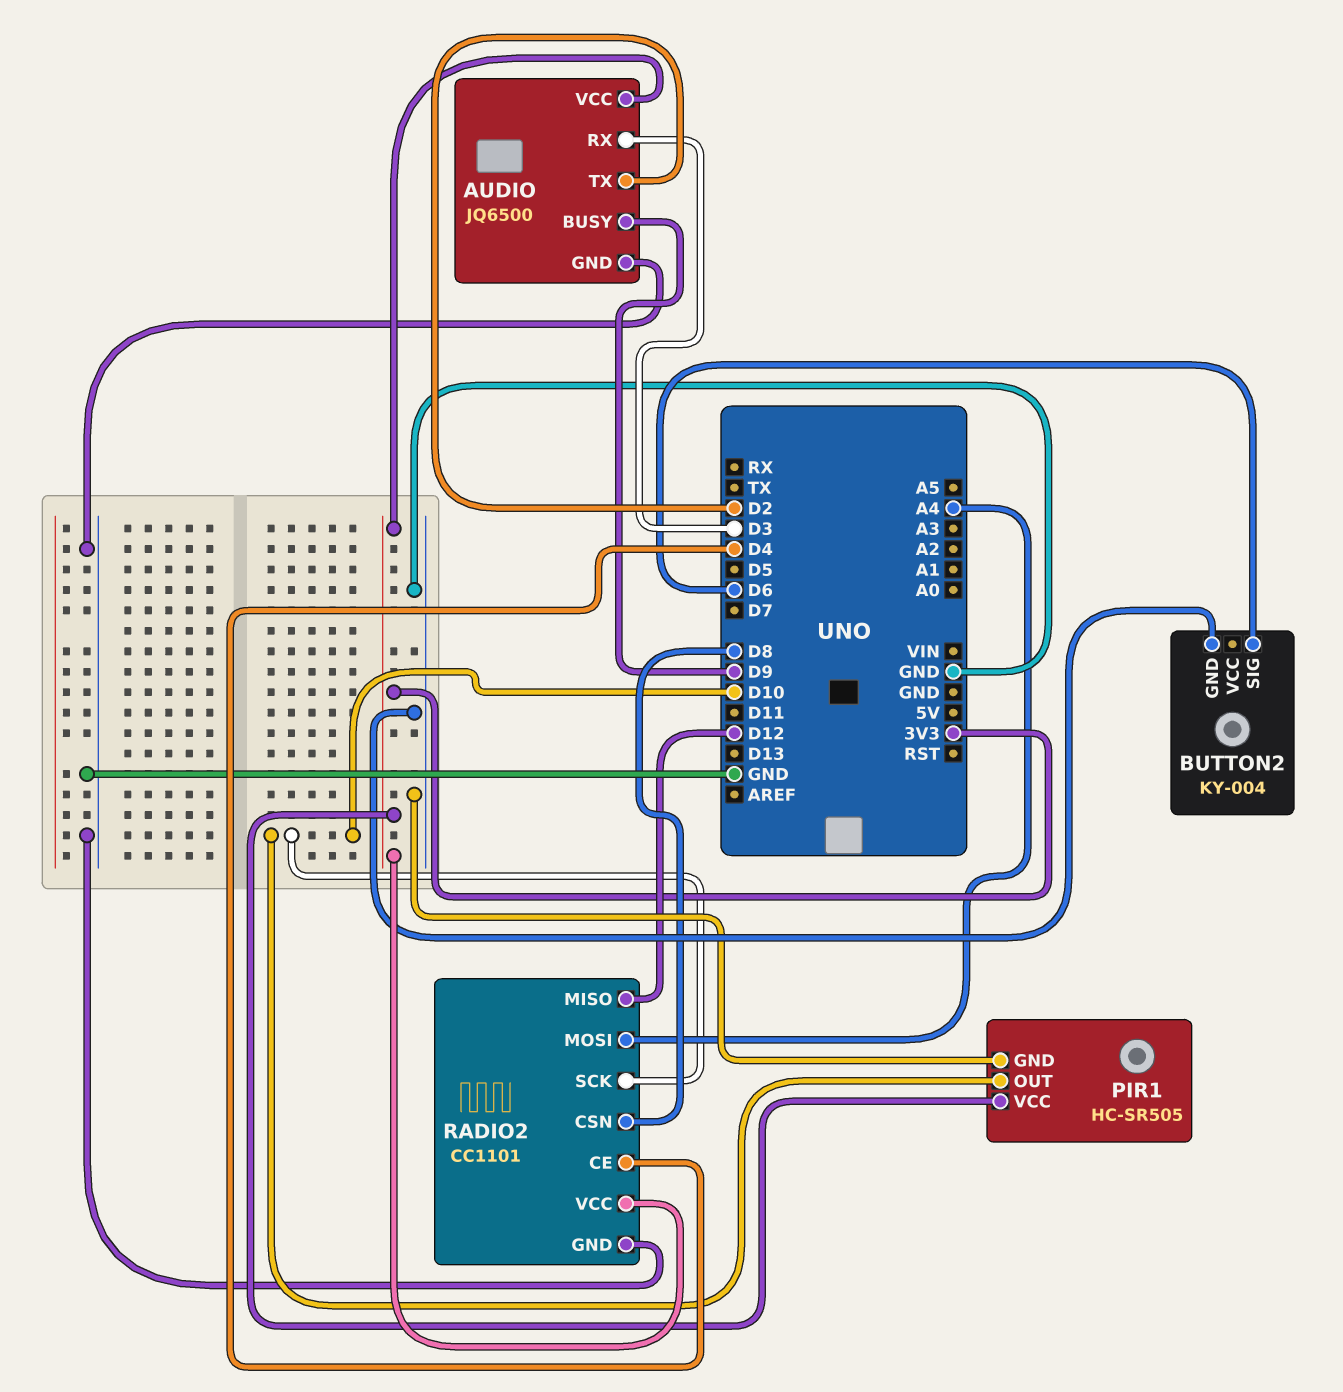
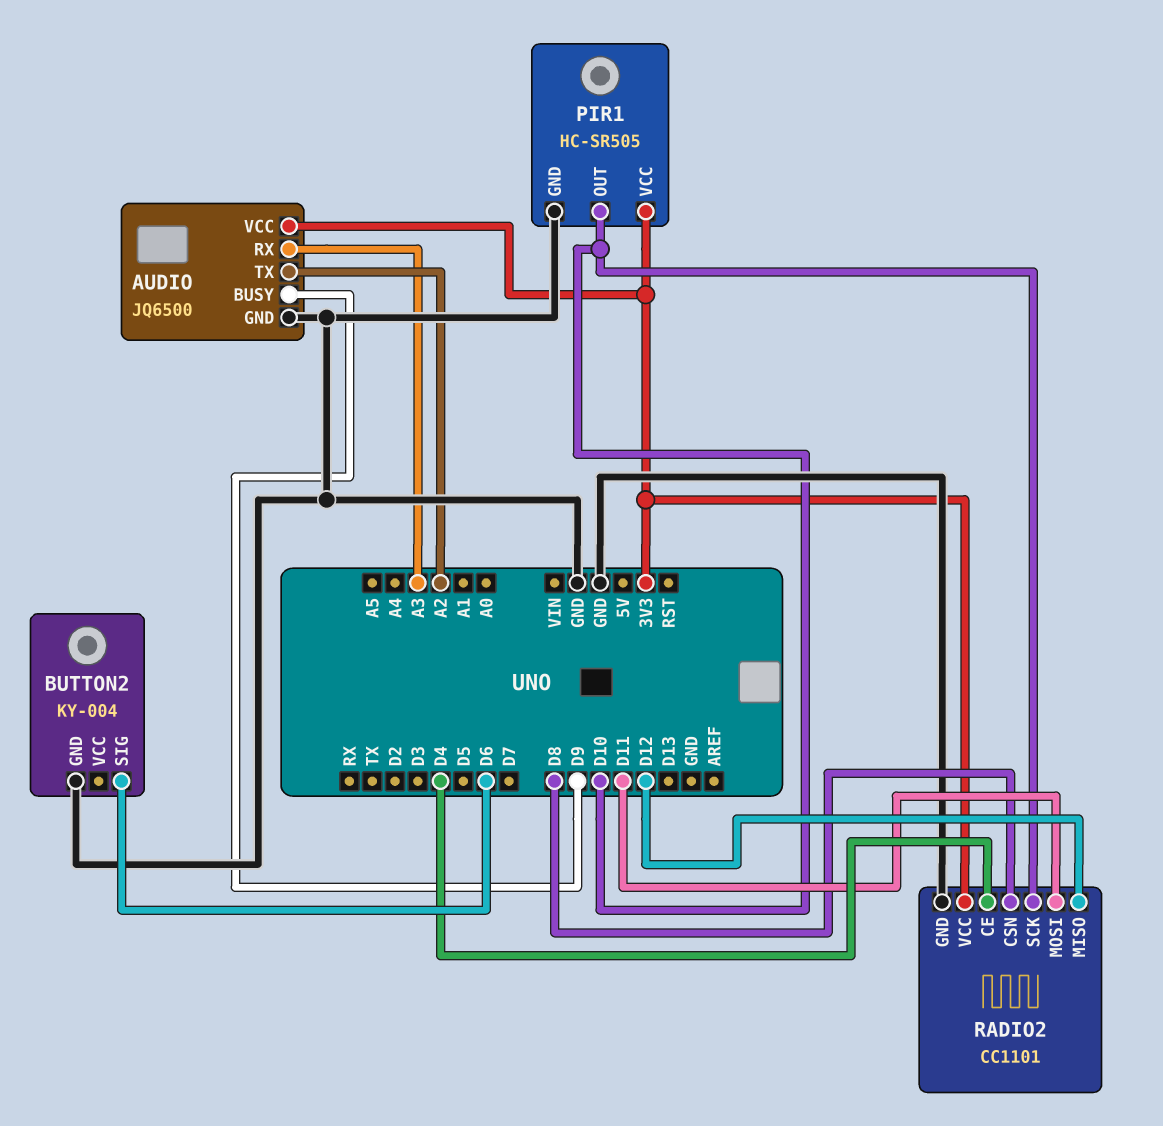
AUDIO pin RX: D3 -> A3
AUDIO pin TX: D2 -> A2
RADIO2 pin MOSI: A4 -> D11

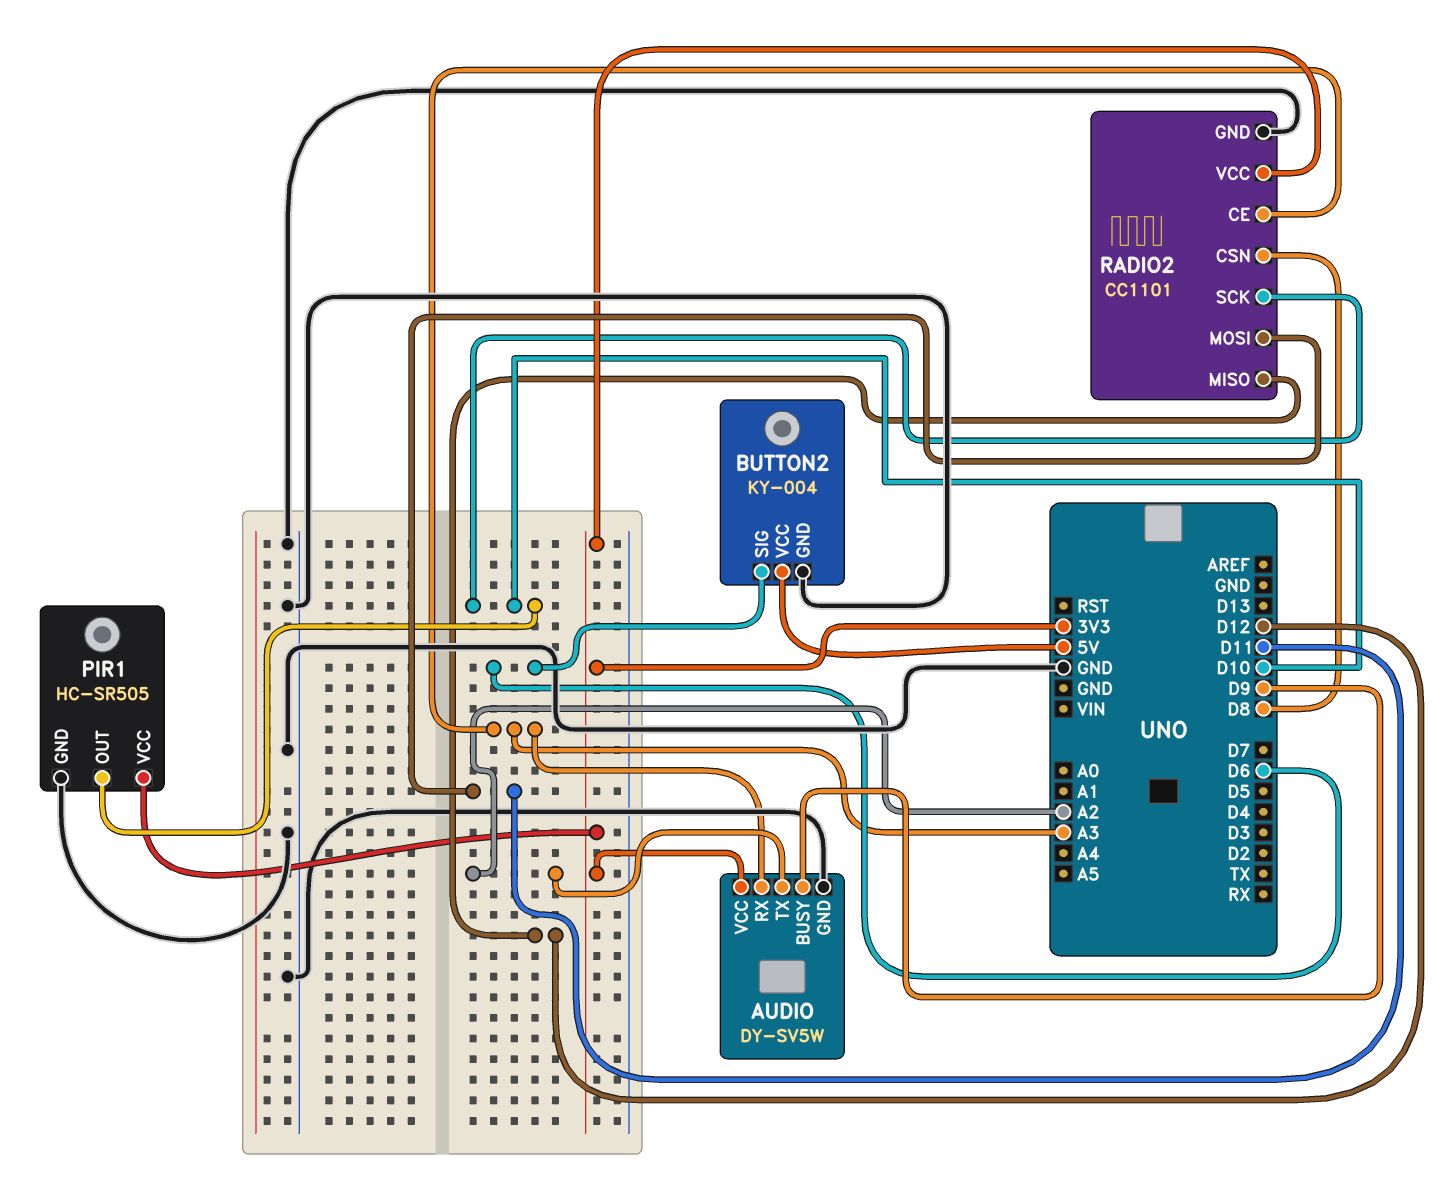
AUDIO: JQ6500 -> DY-SV5W
BUTTON2 pin VCC: none -> 5V
RADIO2 pin CE: D4 -> A3

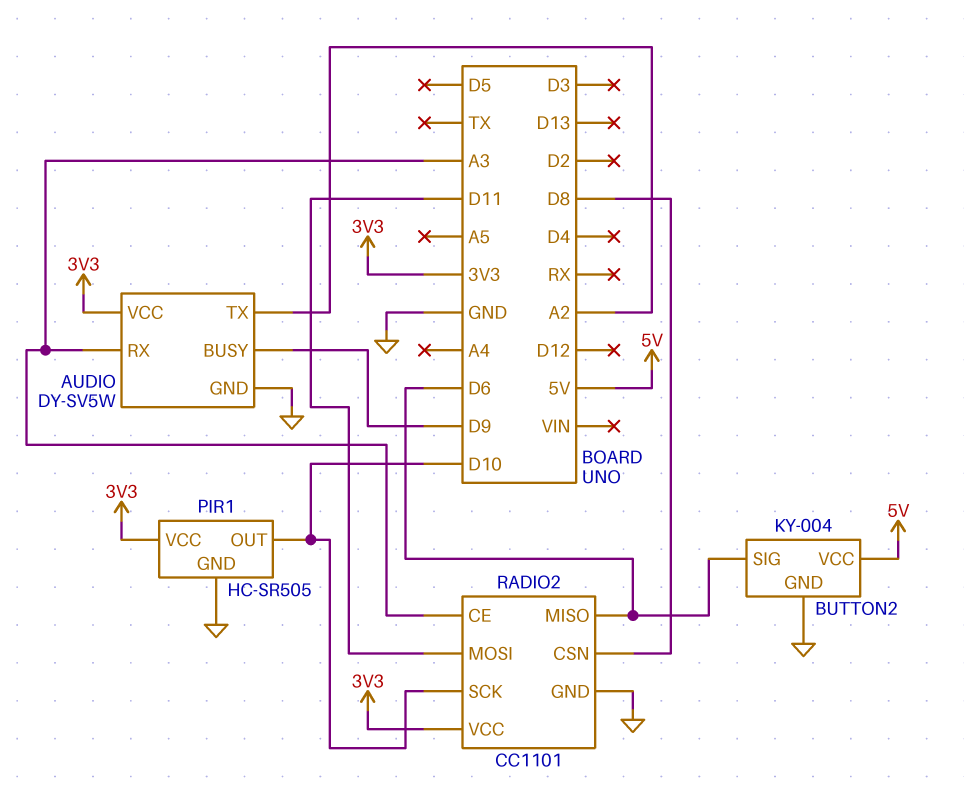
RADIO2 pin MISO: D12 -> D6

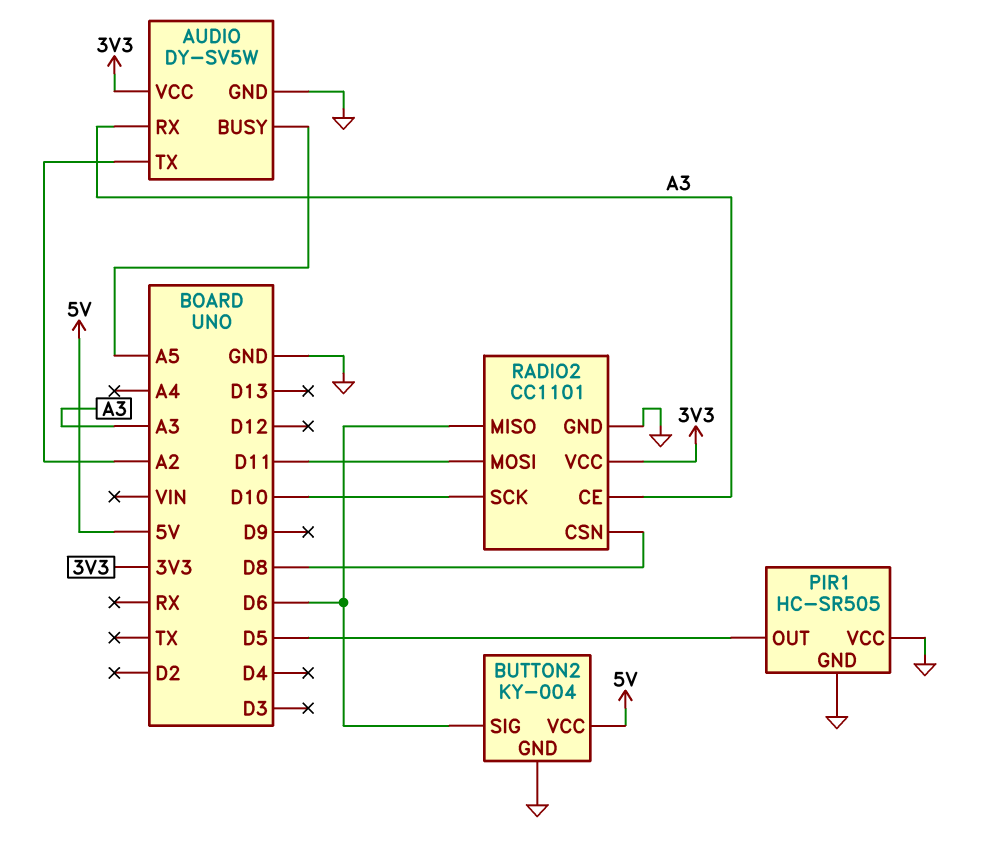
AUDIO pin BUSY: D9 -> A5
PIR1 pin OUT: D10 -> D5
PIR1 pin VCC: 3V3 -> GND

